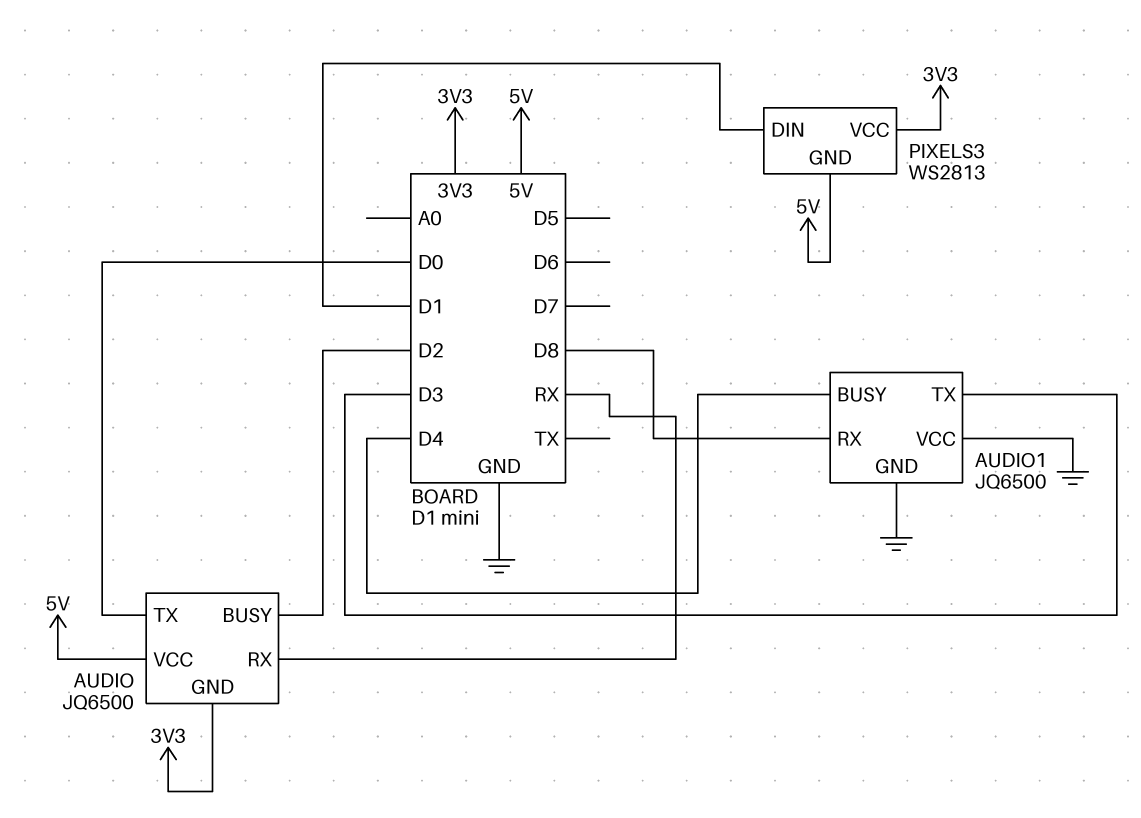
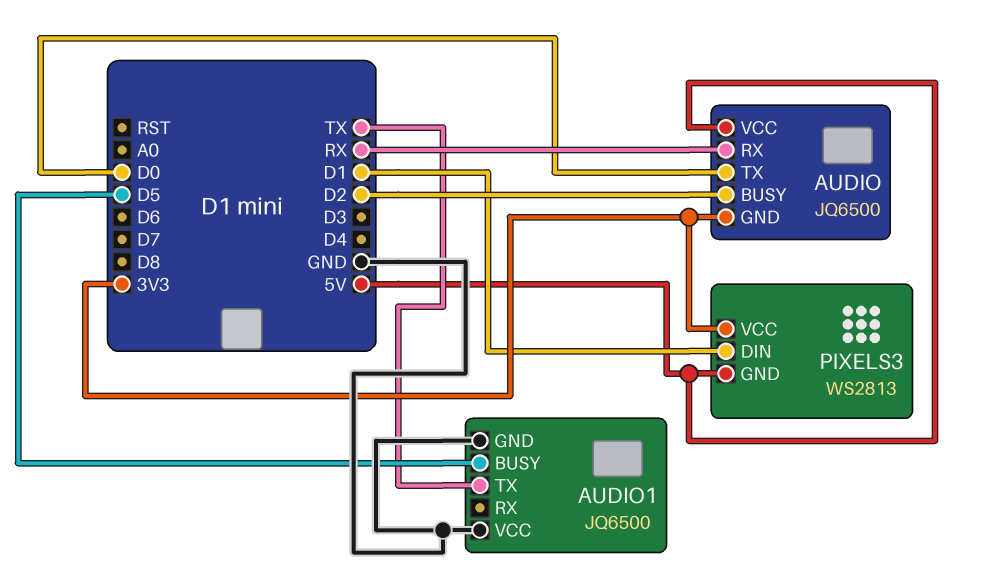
AUDIO1 pin BUSY: D4 -> D5
AUDIO1 pin RX: D8 -> none
AUDIO1 pin TX: D3 -> TX

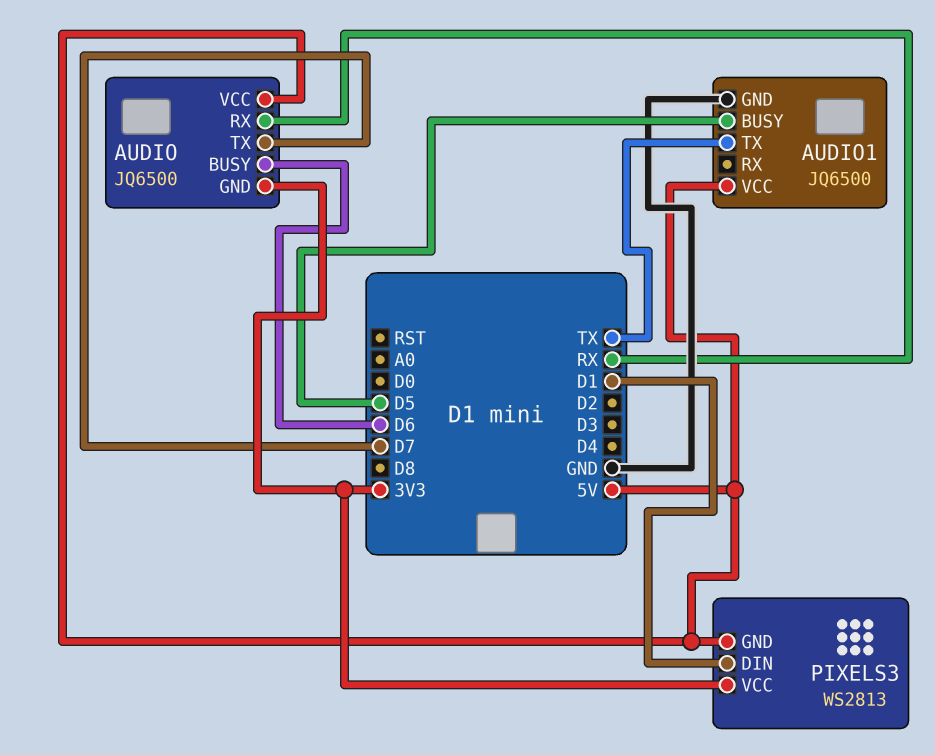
AUDIO pin BUSY: D2 -> D6
AUDIO pin TX: D0 -> D7
AUDIO1 pin VCC: GND -> 5V

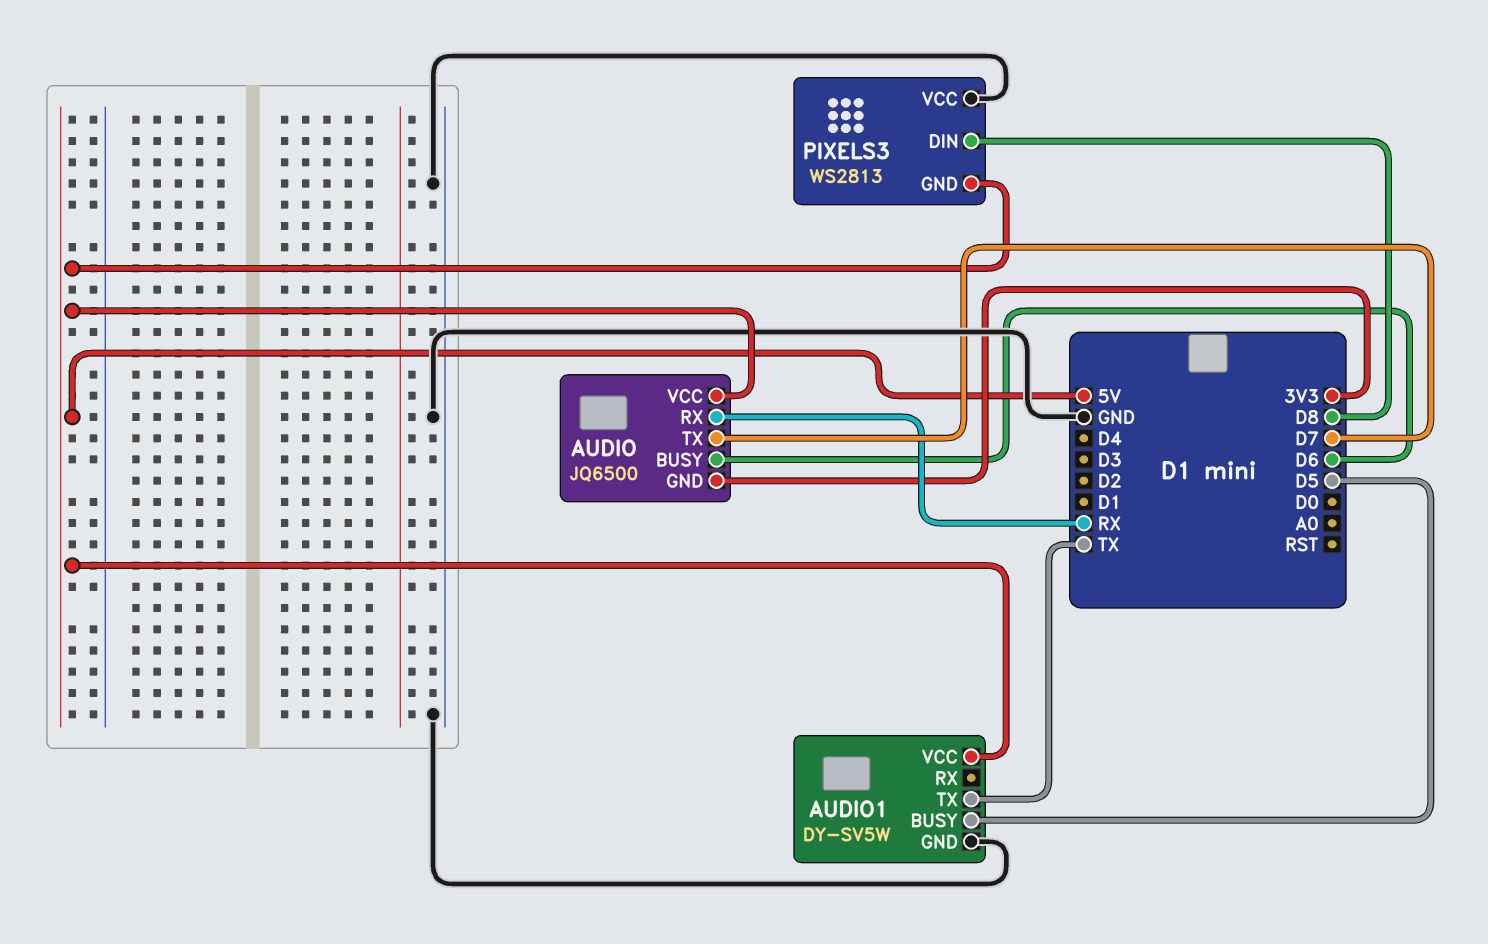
AUDIO1: JQ6500 -> DY-SV5W
PIXELS3 pin DIN: D1 -> D8
PIXELS3 pin VCC: 3V3 -> GND

